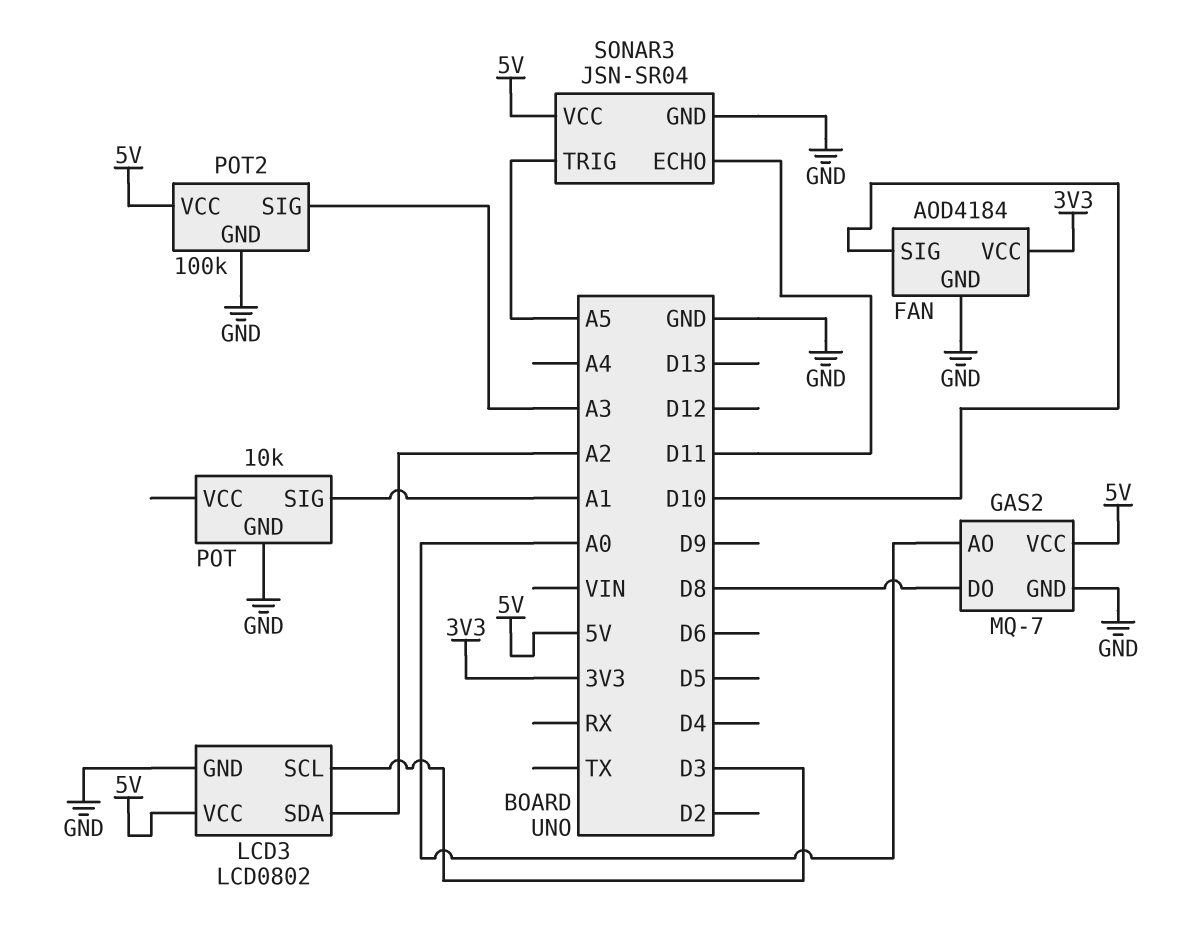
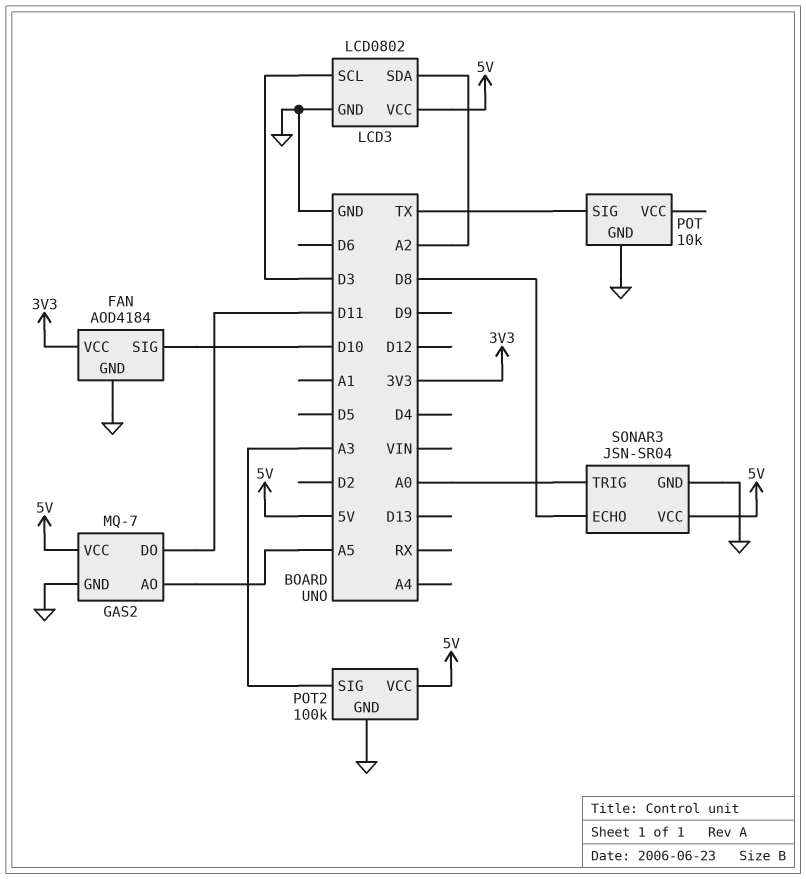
GAS2 pin AO: A0 -> A5
GAS2 pin DO: D8 -> D11
POT pin SIG: A1 -> TX
SONAR3 pin ECHO: D11 -> D8
SONAR3 pin TRIG: A5 -> A0

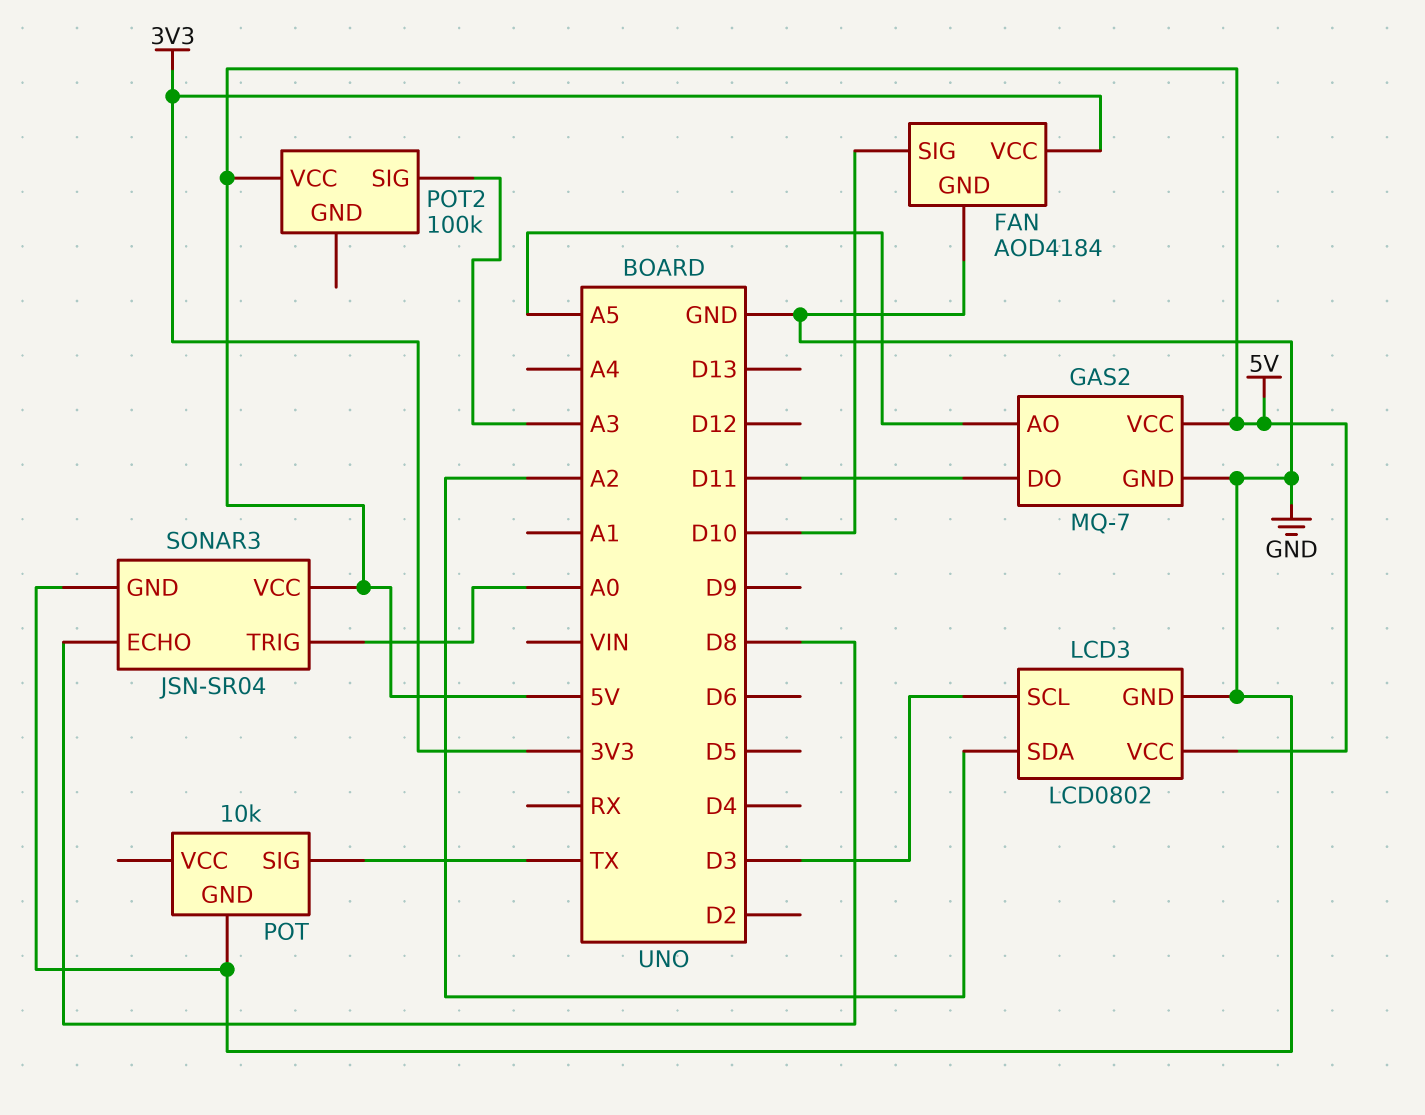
POT2 pin GND: GND -> none

